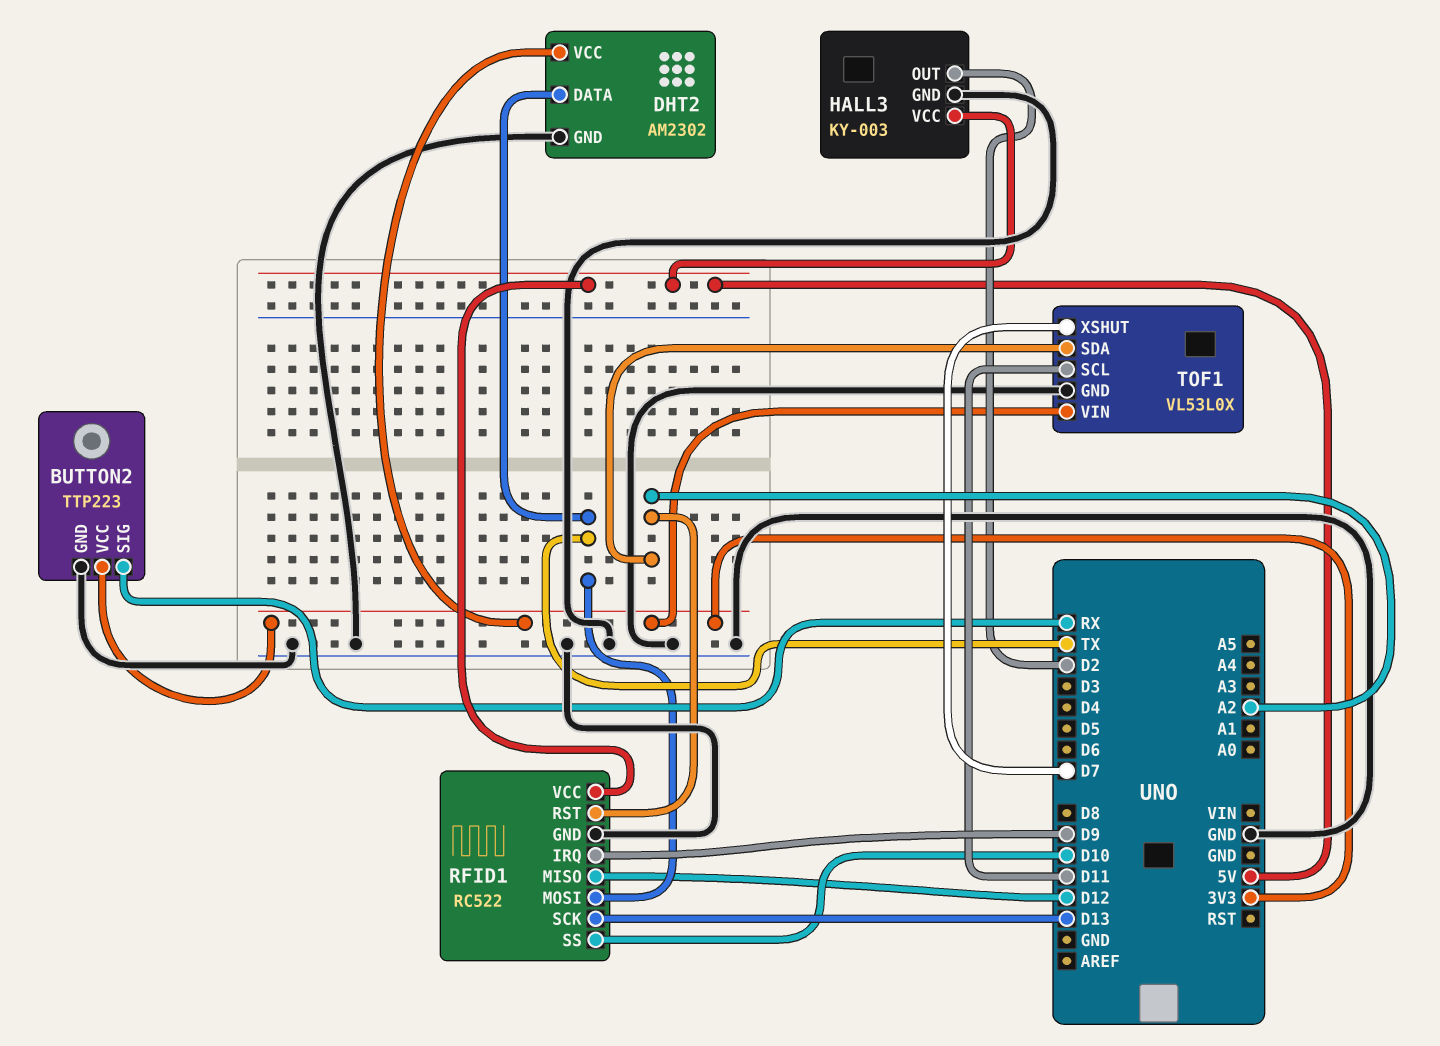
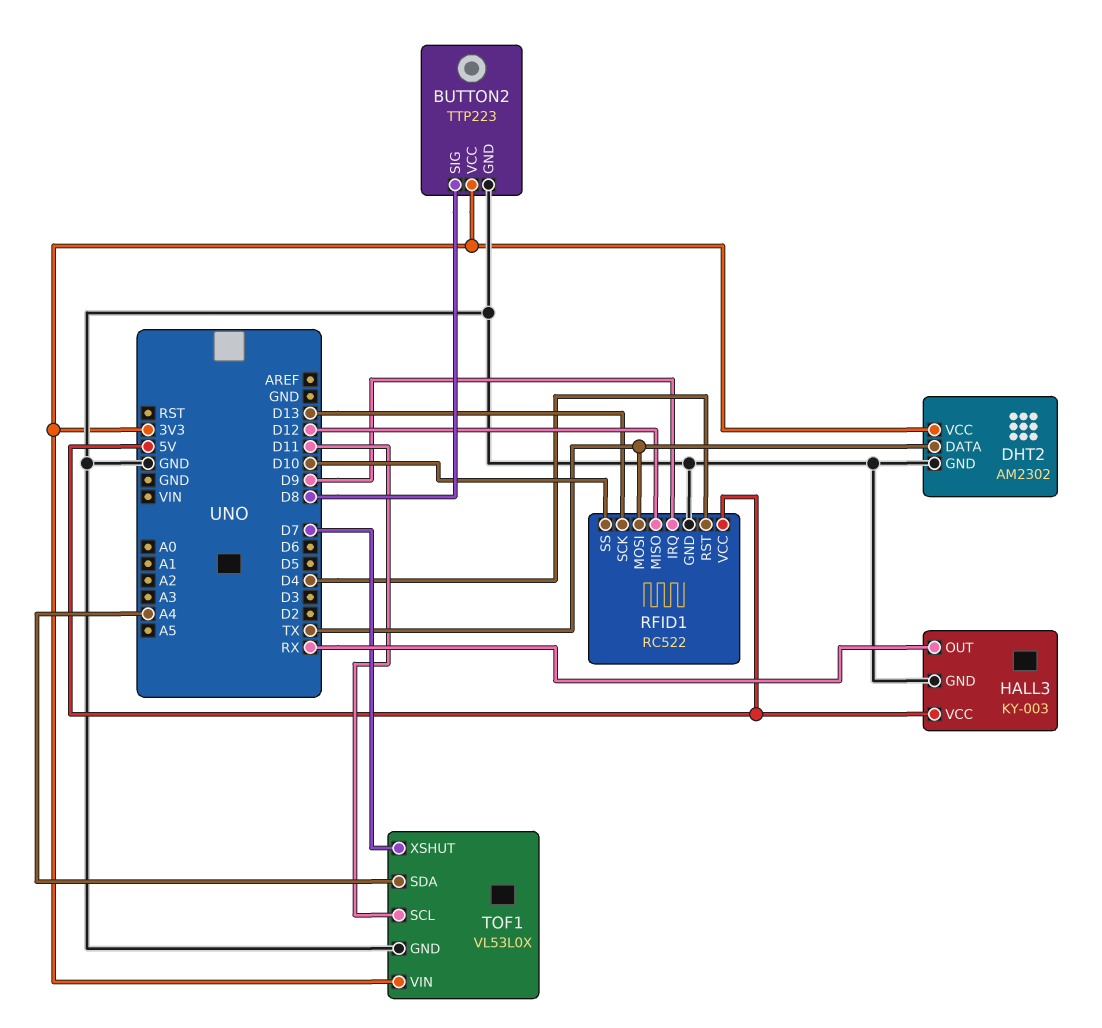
BUTTON2 pin SIG: RX -> D8
HALL3 pin OUT: D2 -> RX
RFID1 pin RST: A2 -> D4
TOF1 pin SDA: A2 -> A4

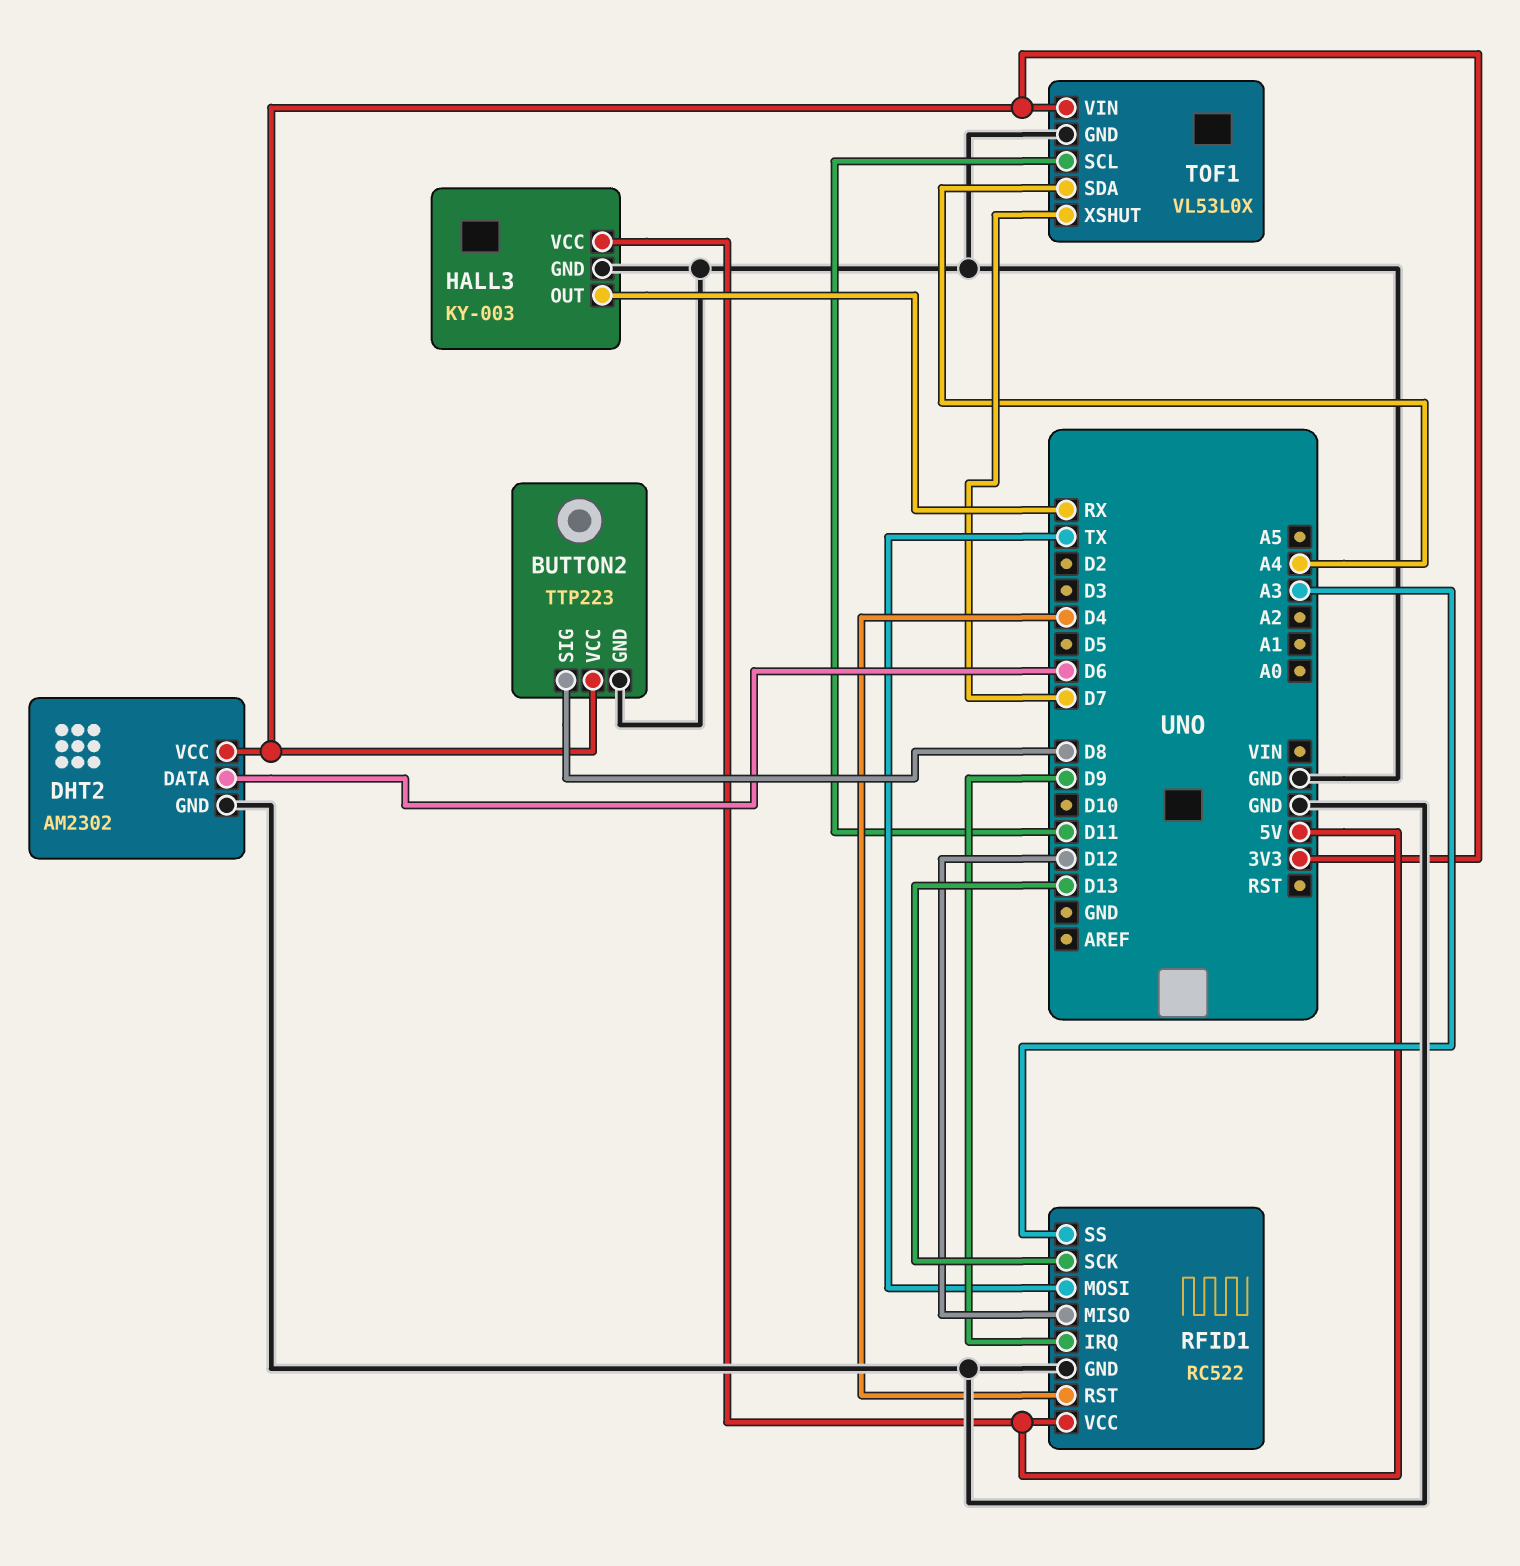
DHT2 pin DATA: TX -> D6
RFID1 pin SS: D10 -> A3

